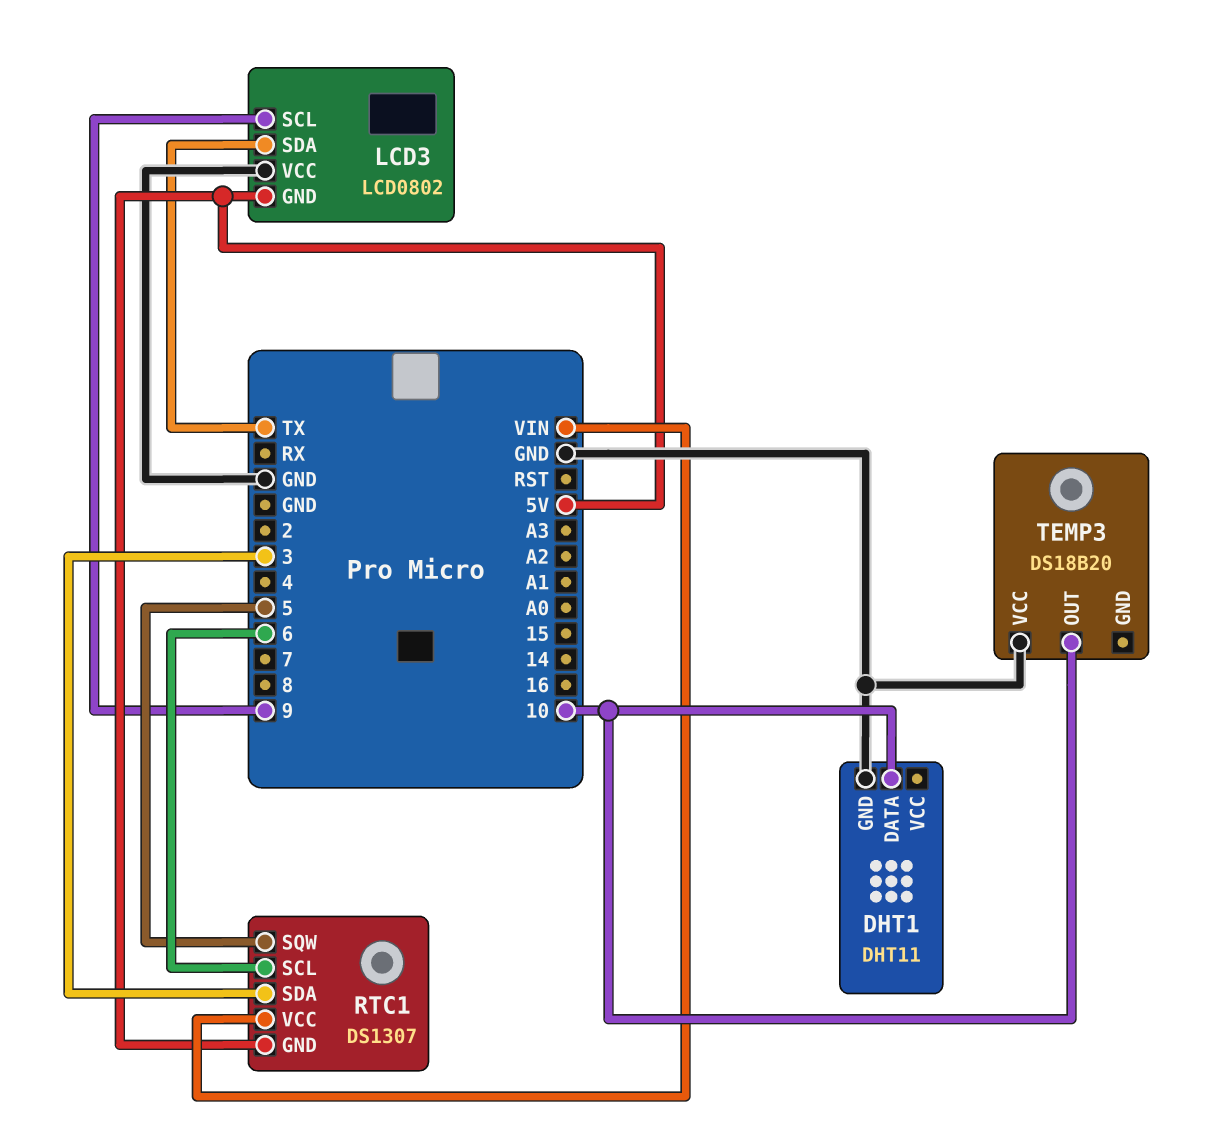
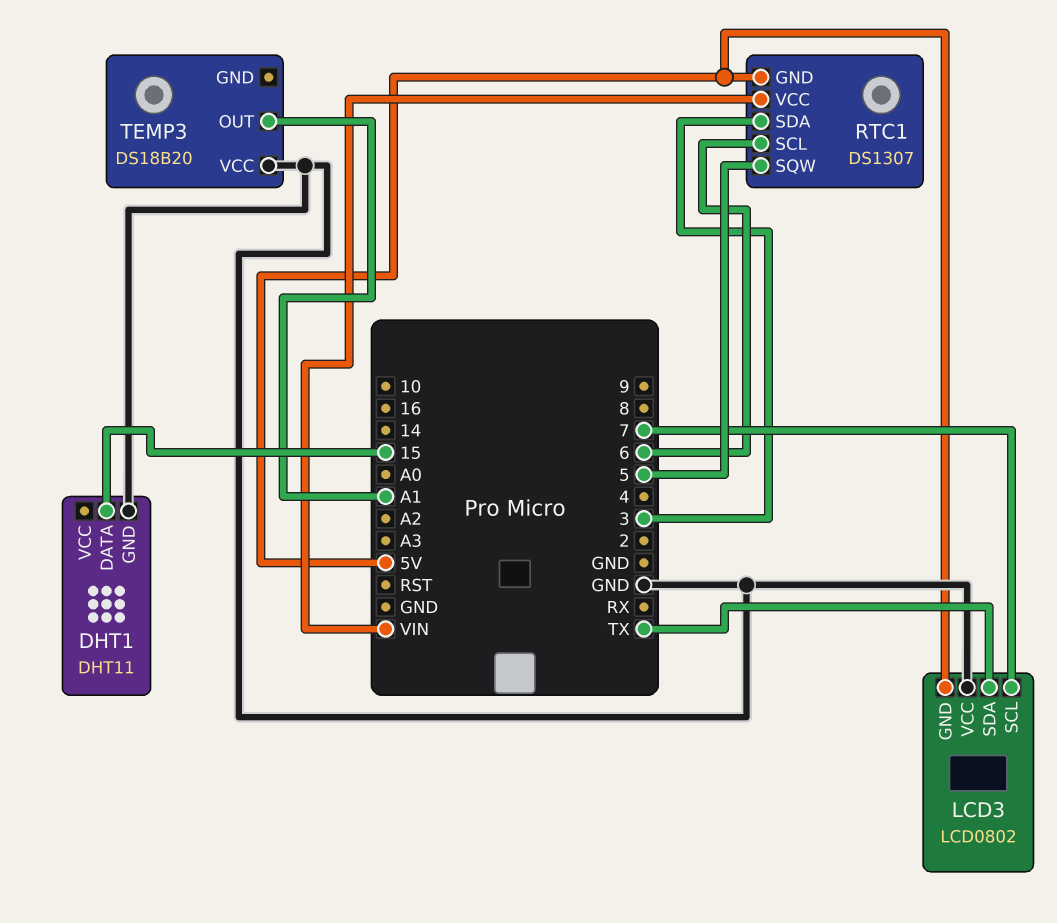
DHT1 pin DATA: 10 -> 15
LCD3 pin SCL: 9 -> 7
TEMP3 pin OUT: 10 -> A1

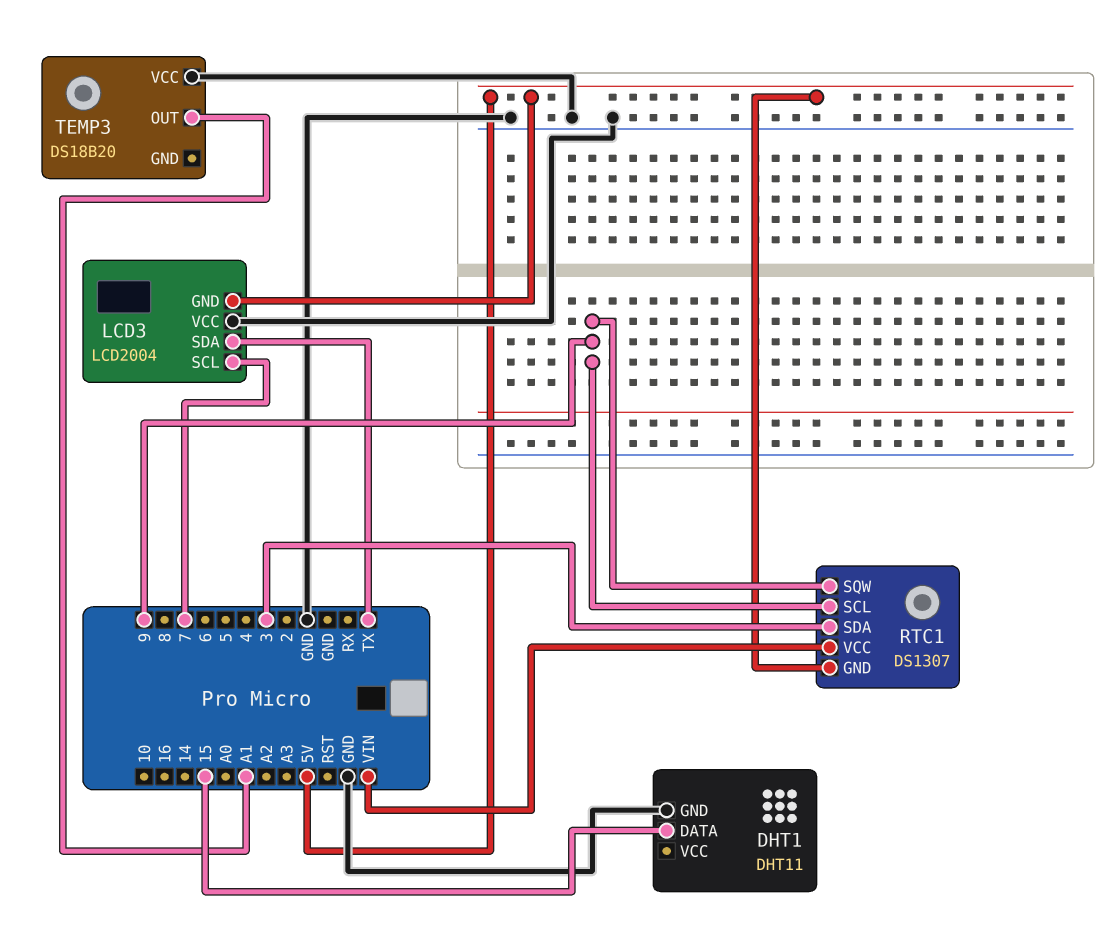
LCD3: LCD0802 -> LCD2004
RTC1 pin SCL: 6 -> 9
RTC1 pin SQW: 5 -> 9

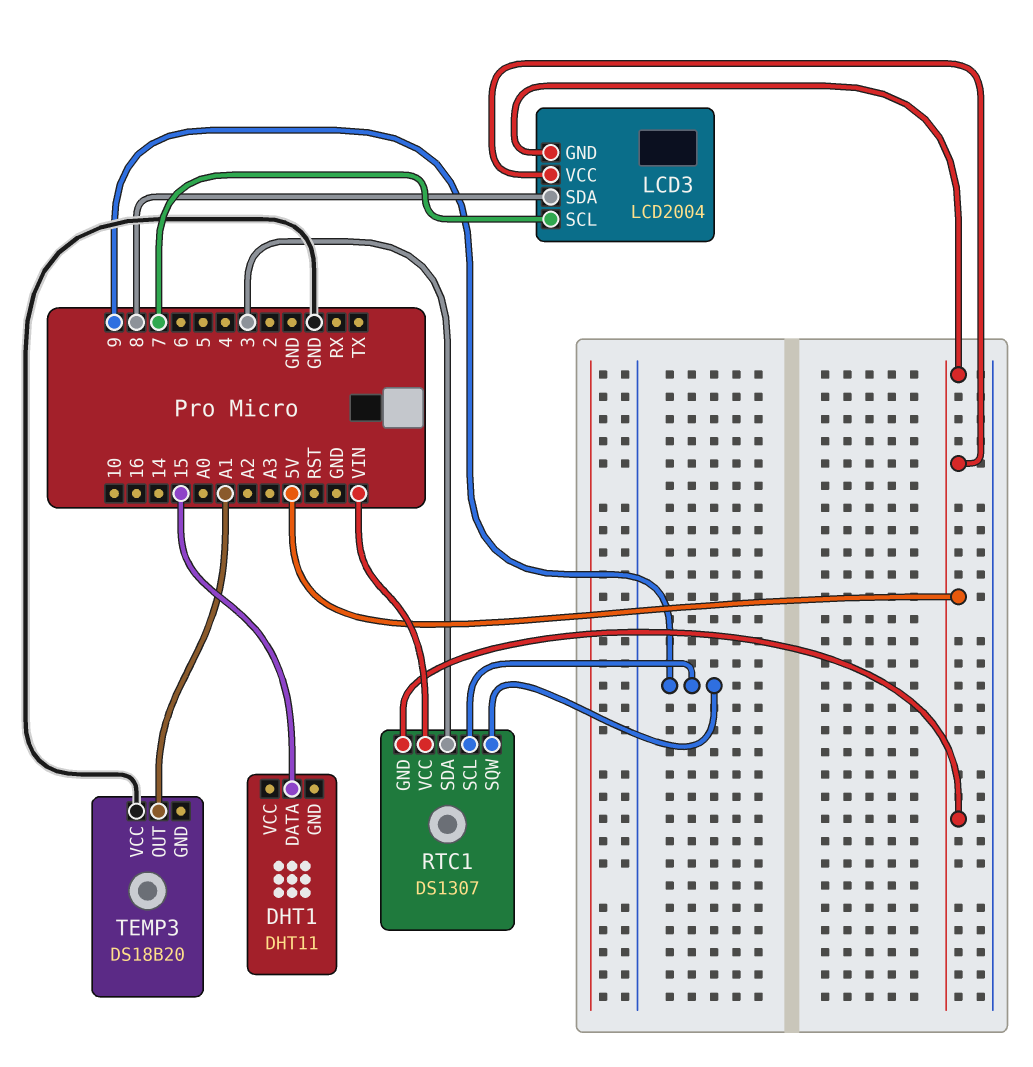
DHT1 pin GND: GND -> none
LCD3 pin SDA: TX -> 8
LCD3 pin VCC: GND -> 5V

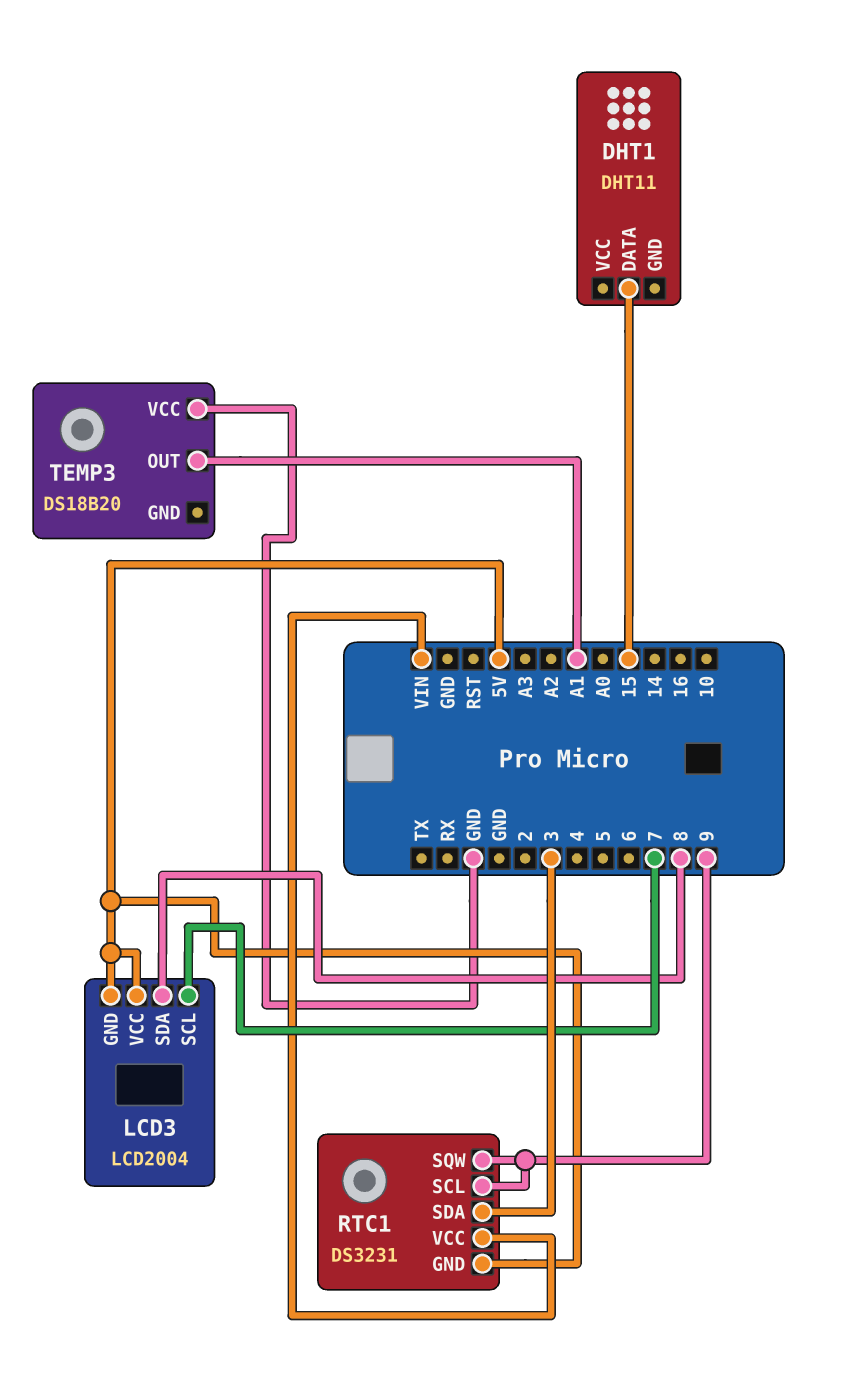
RTC1: DS1307 -> DS3231

